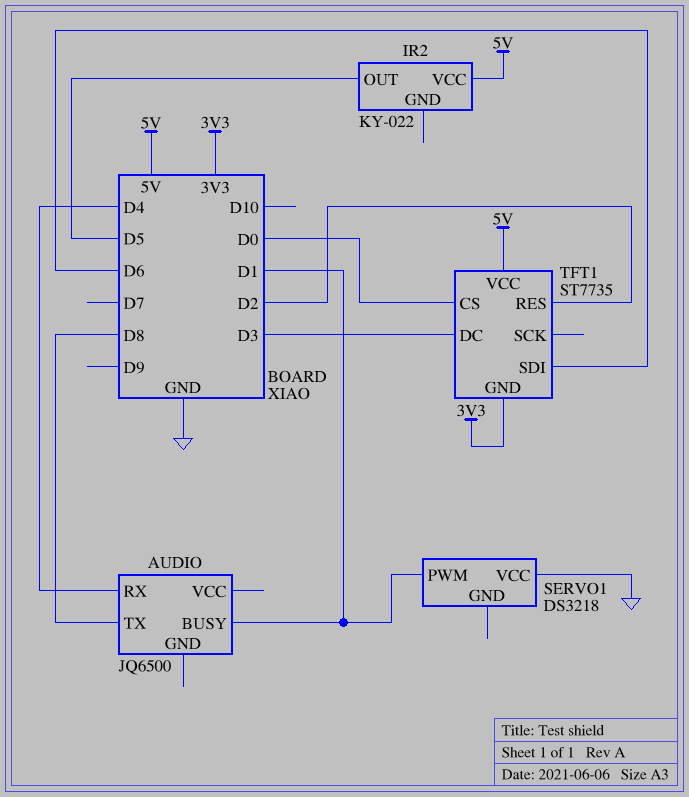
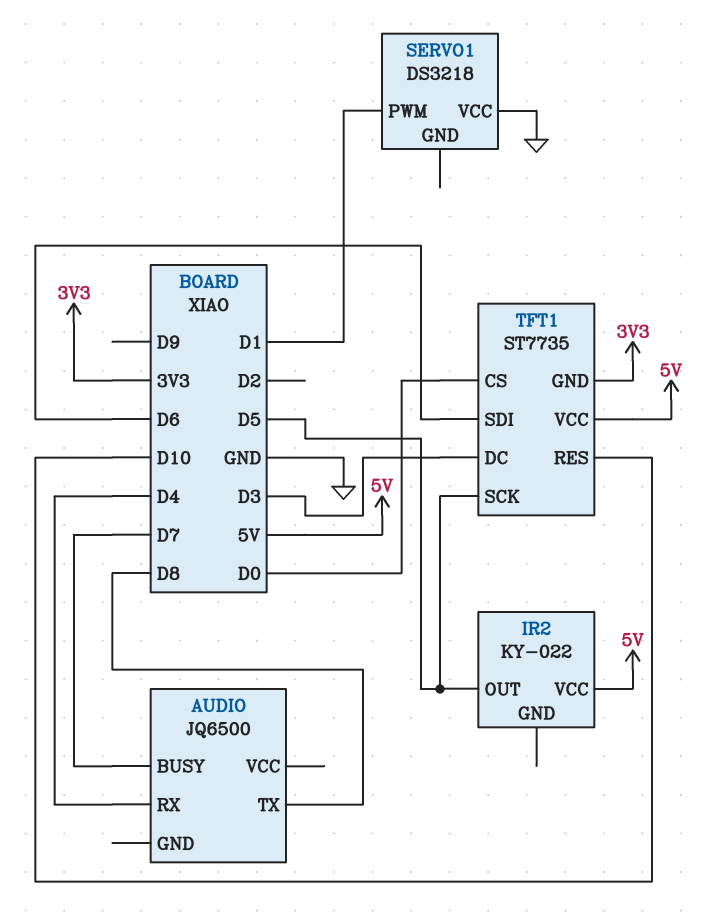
AUDIO pin BUSY: D1 -> D7
TFT1 pin RES: D2 -> D10
TFT1 pin SCK: none -> D5

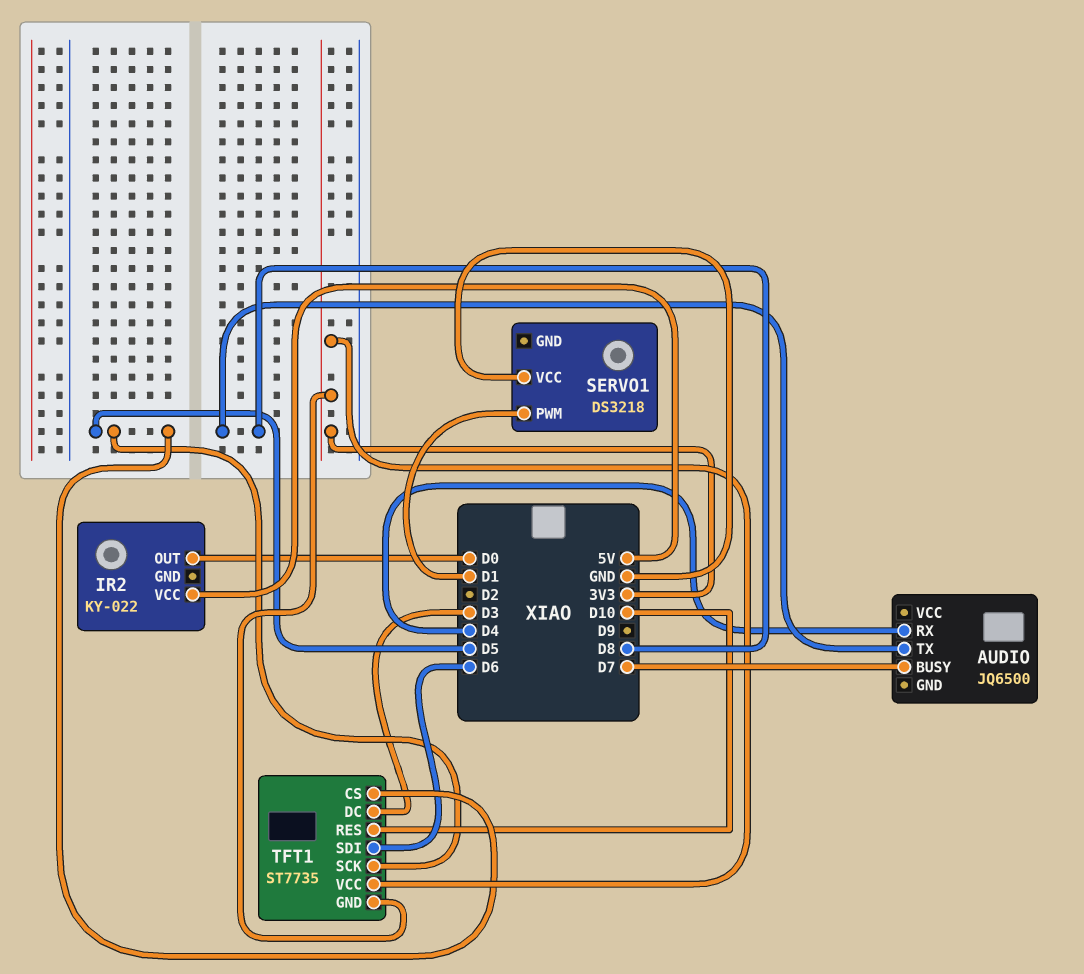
IR2 pin OUT: D5 -> D0
TFT1 pin CS: D0 -> D5
TFT1 pin VCC: 5V -> 3V3

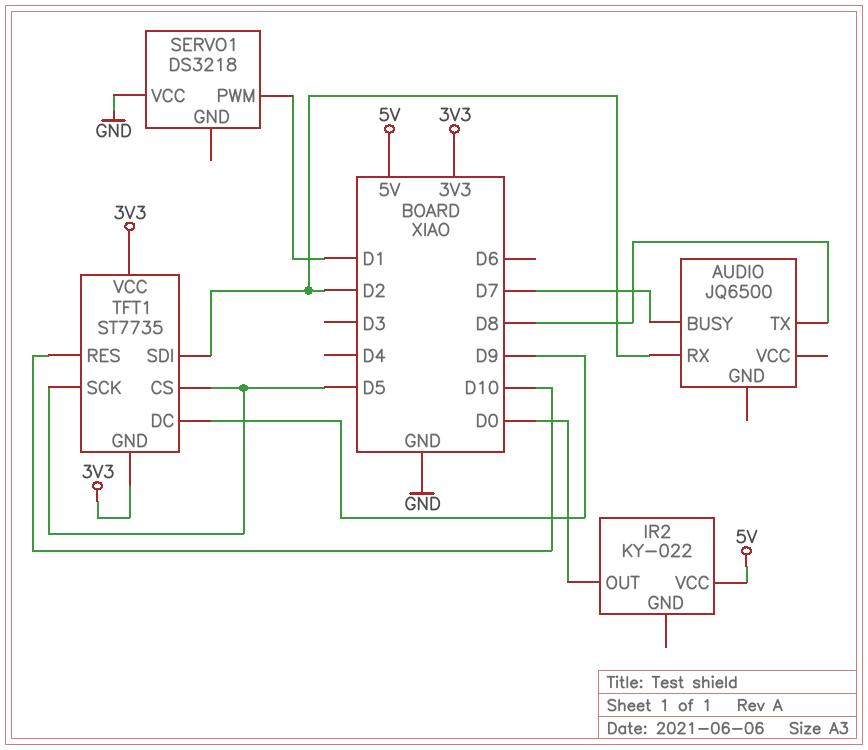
AUDIO pin RX: D4 -> D2
TFT1 pin DC: D3 -> D9
TFT1 pin SDI: D6 -> D2

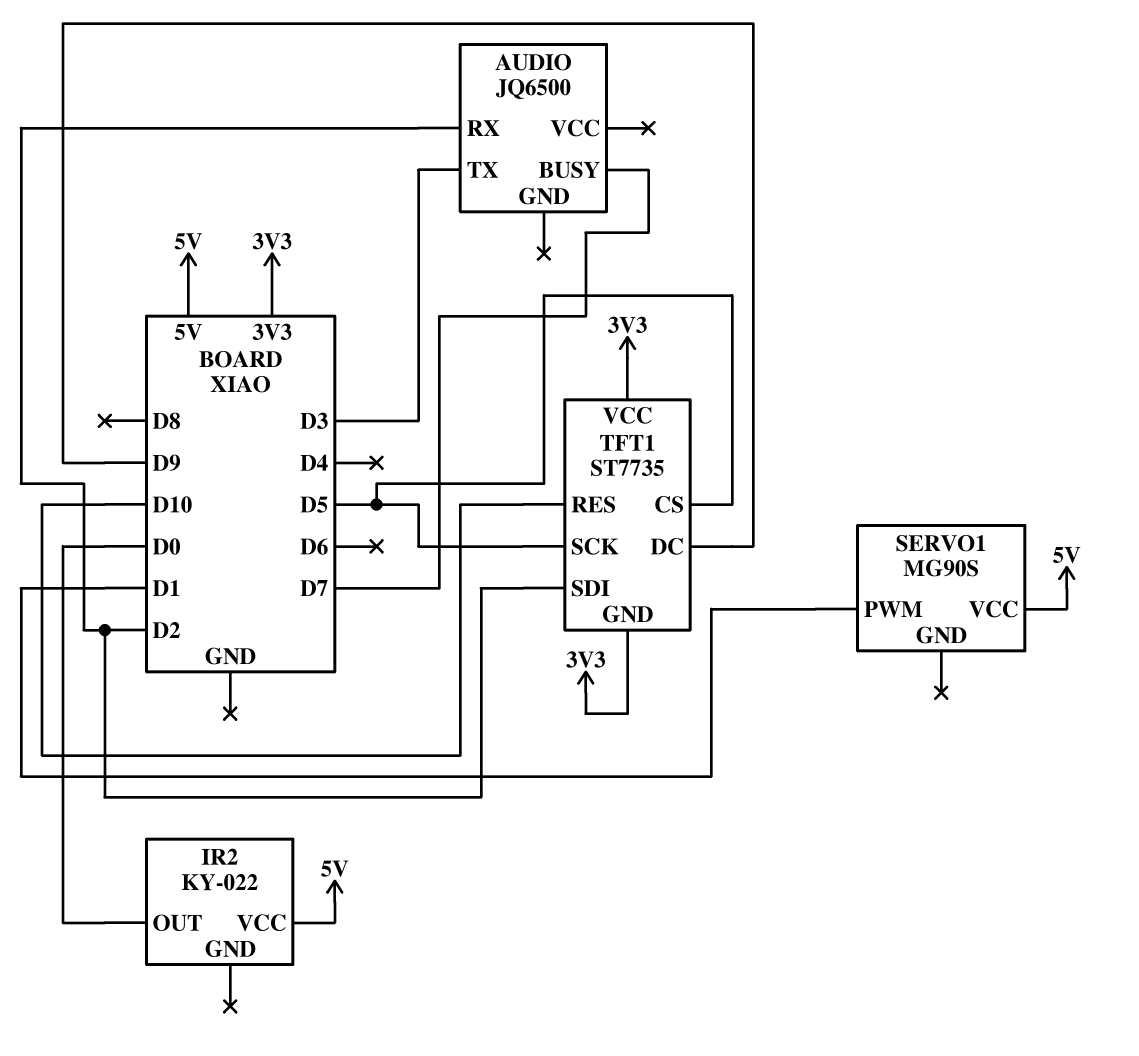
AUDIO pin TX: D8 -> D3
SERVO1: DS3218 -> MG90S
SERVO1 pin VCC: GND -> 5V

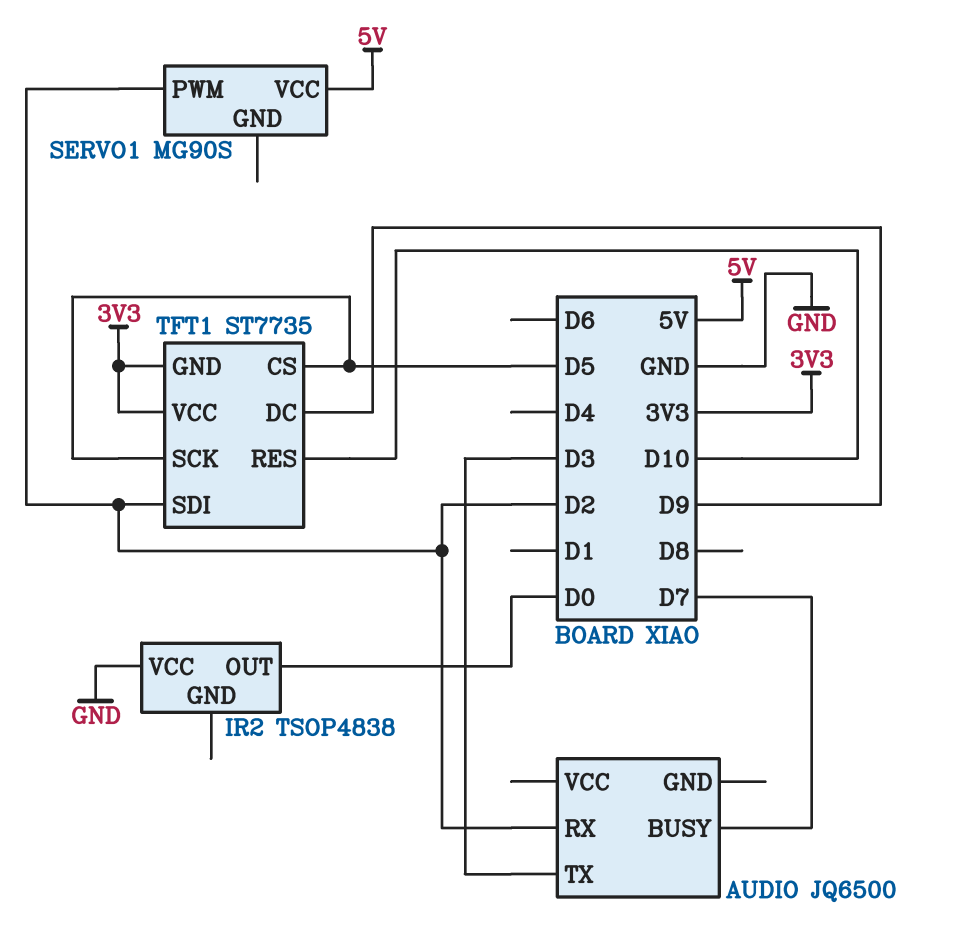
IR2: KY-022 -> TSOP4838
IR2 pin VCC: 5V -> GND
SERVO1 pin PWM: D1 -> D2

